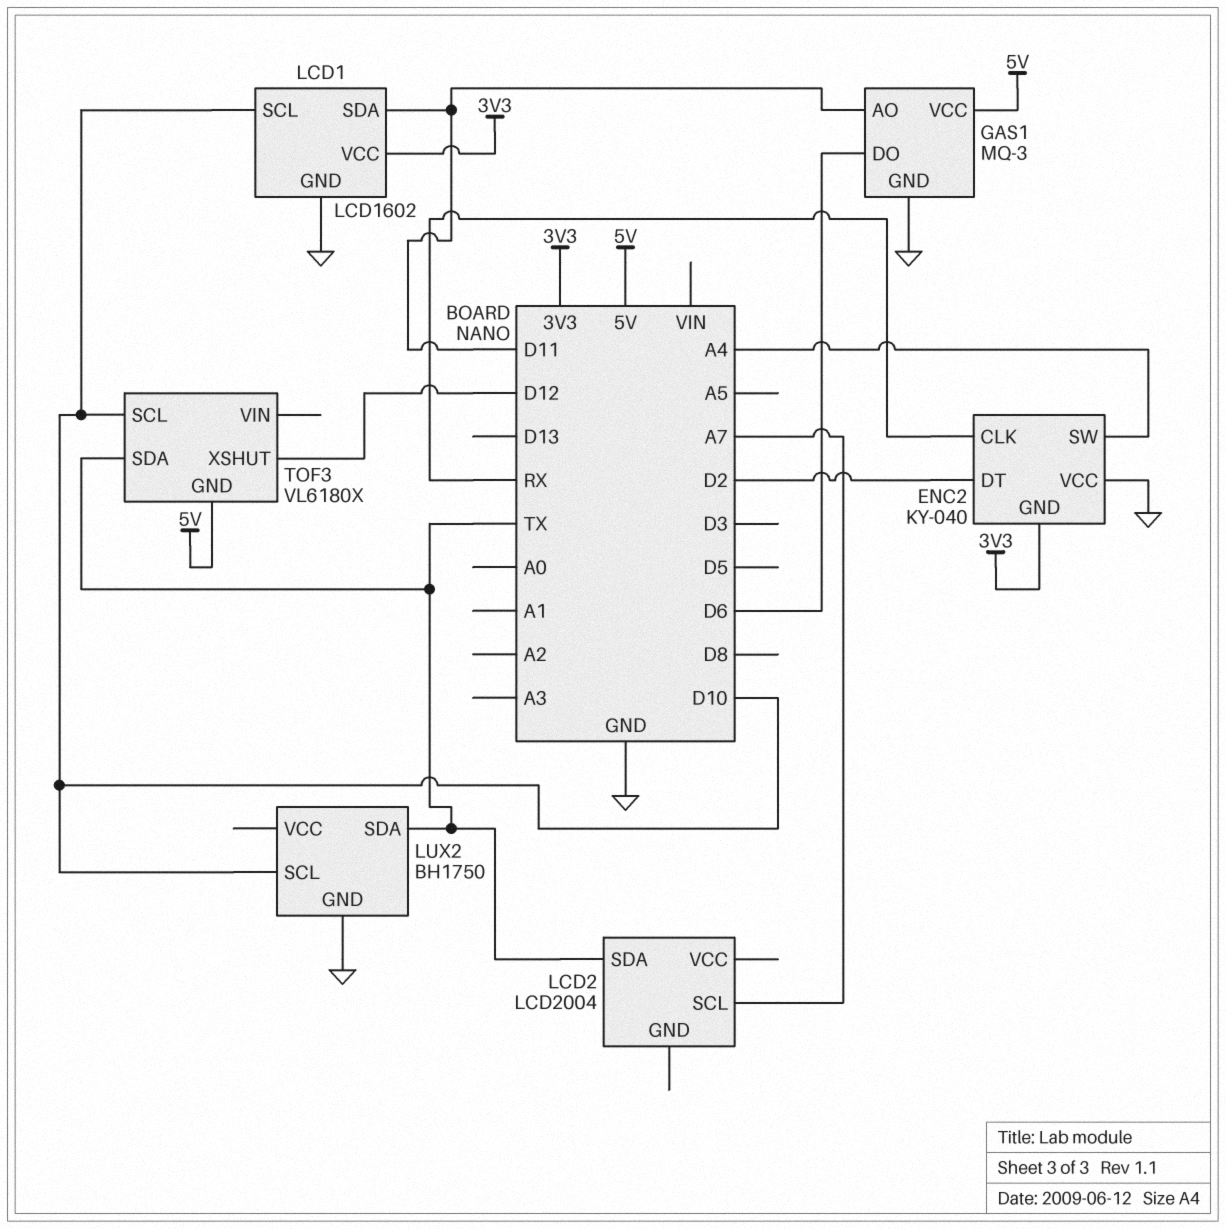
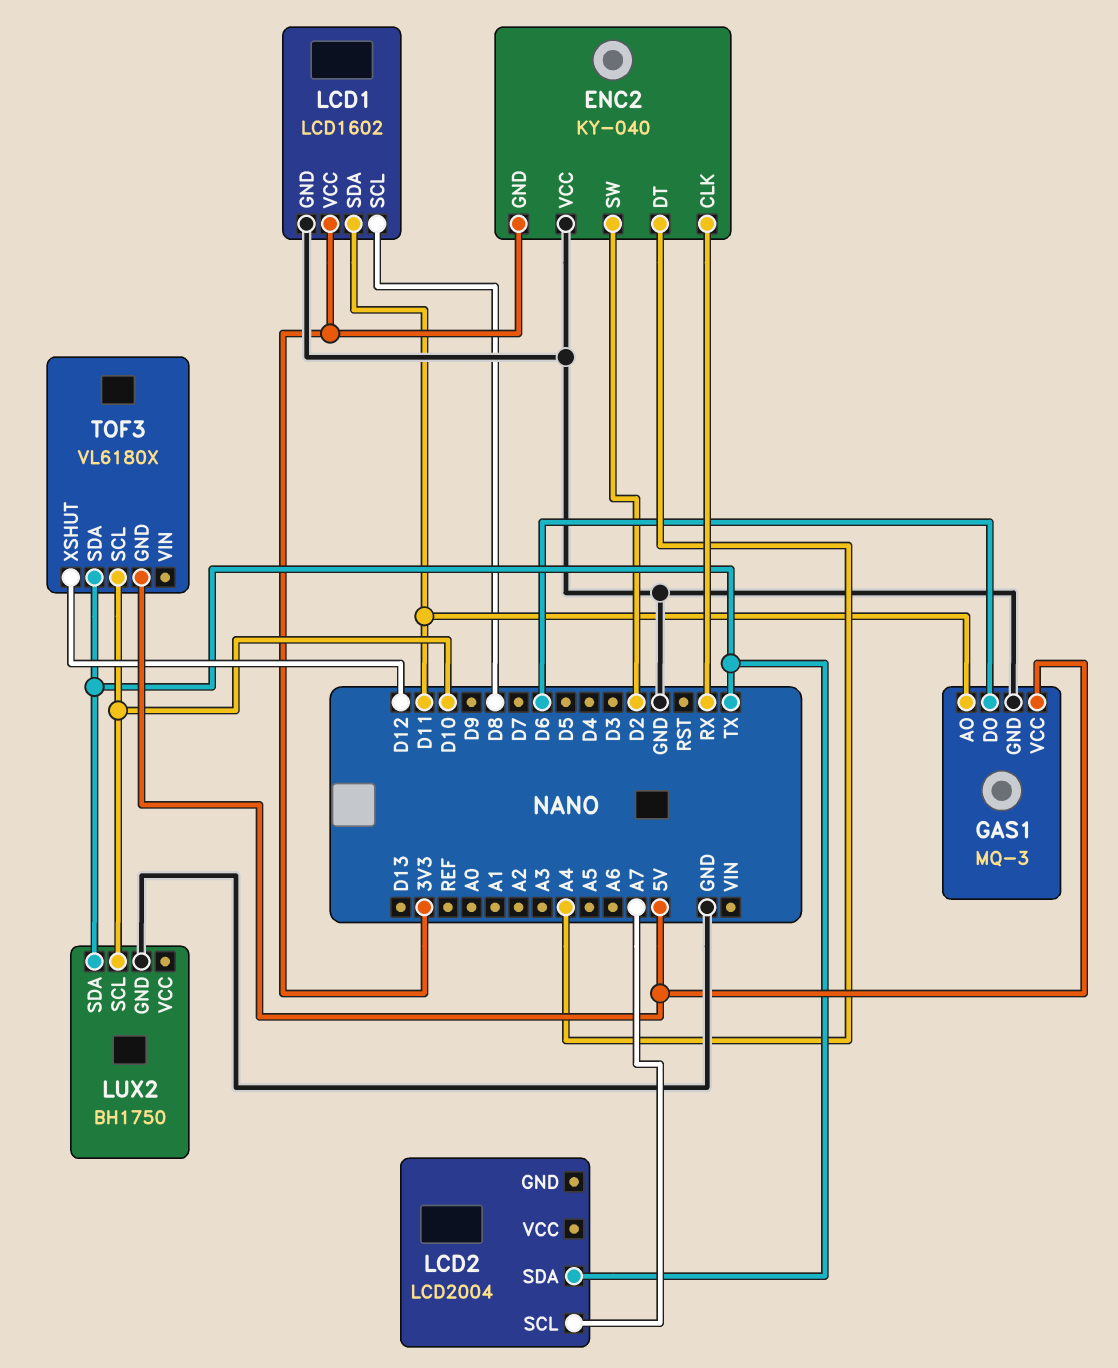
ENC2 pin DT: D2 -> A4
ENC2 pin SW: A4 -> D2
LCD1 pin SCL: D10 -> D8

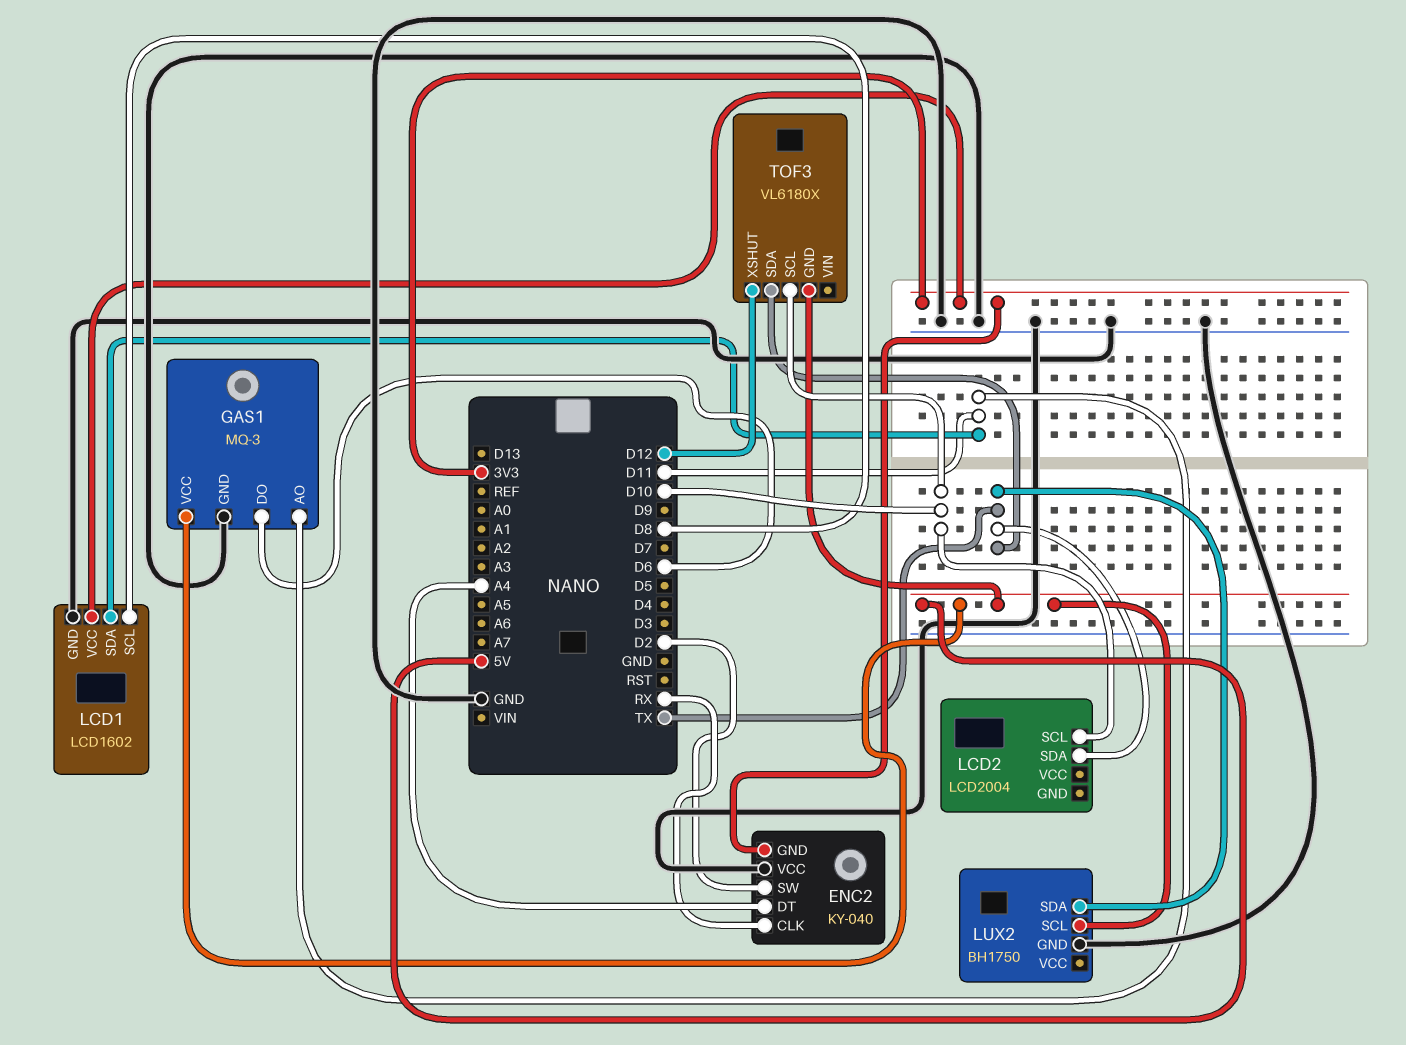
LCD2 pin SCL: A7 -> D10
LUX2 pin SCL: D10 -> 5V

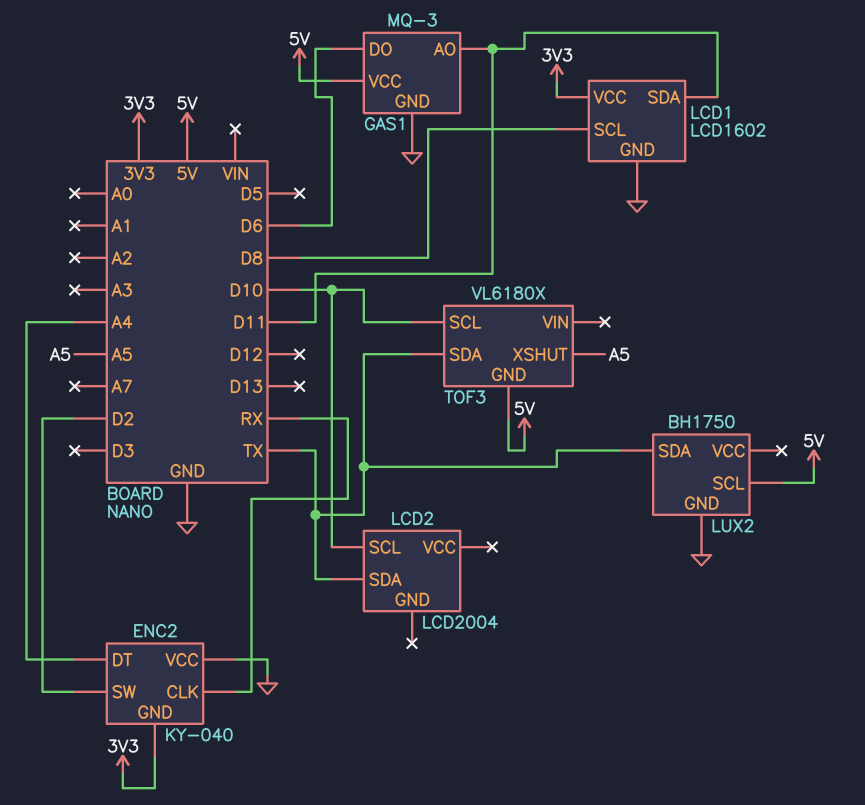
TOF3 pin XSHUT: D12 -> A5

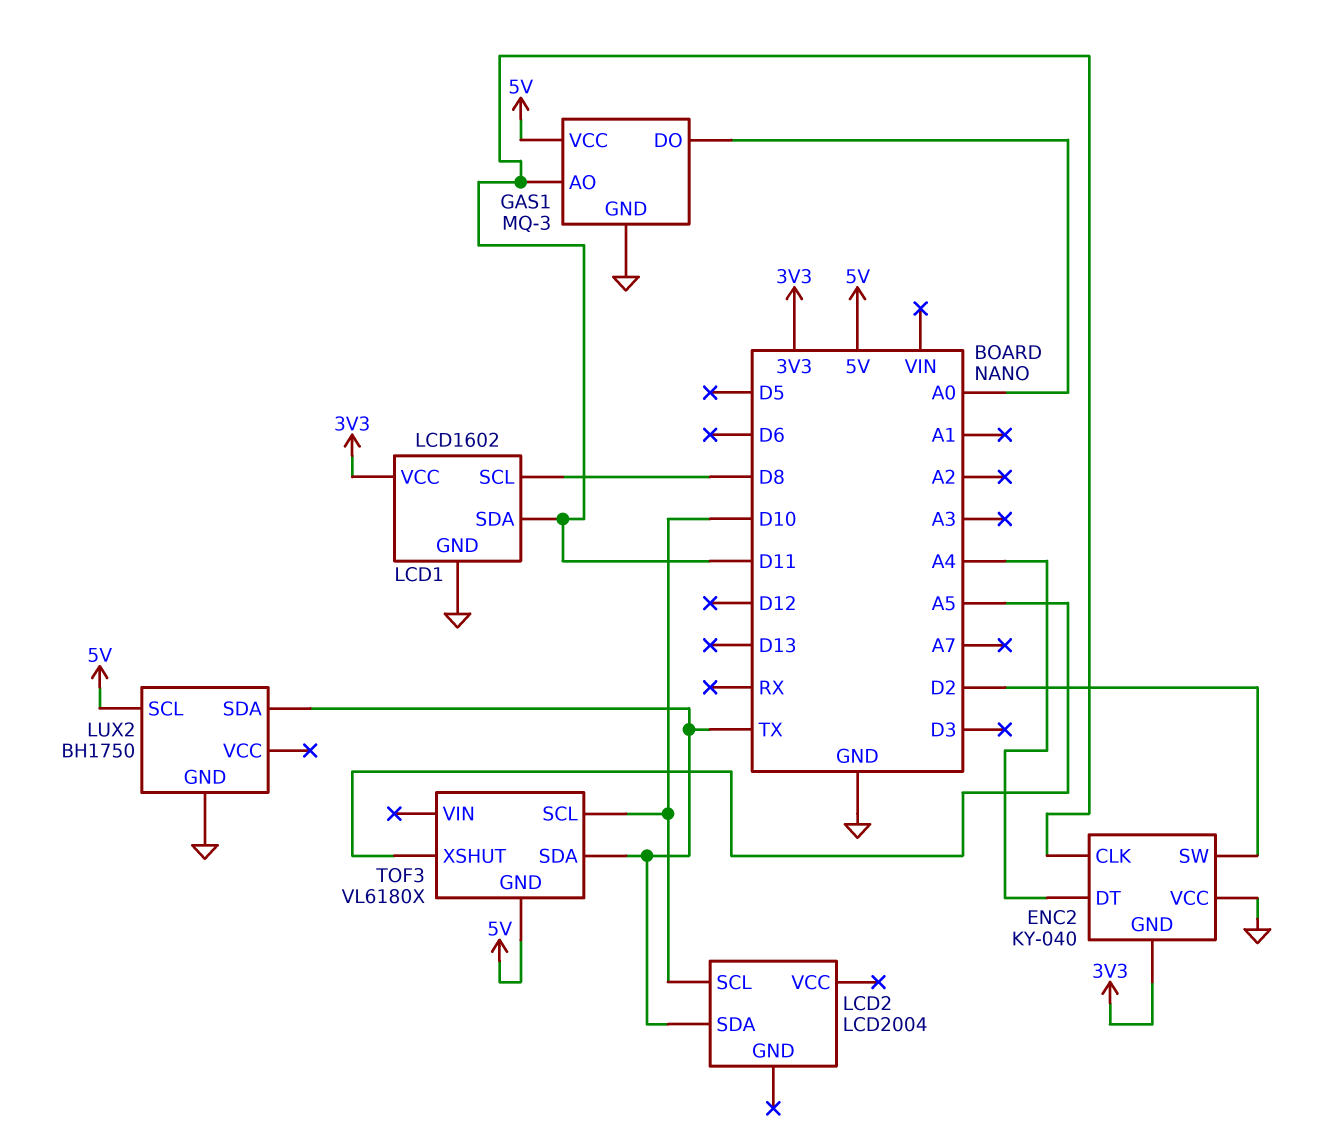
ENC2 pin CLK: RX -> D11
GAS1 pin DO: D6 -> A0

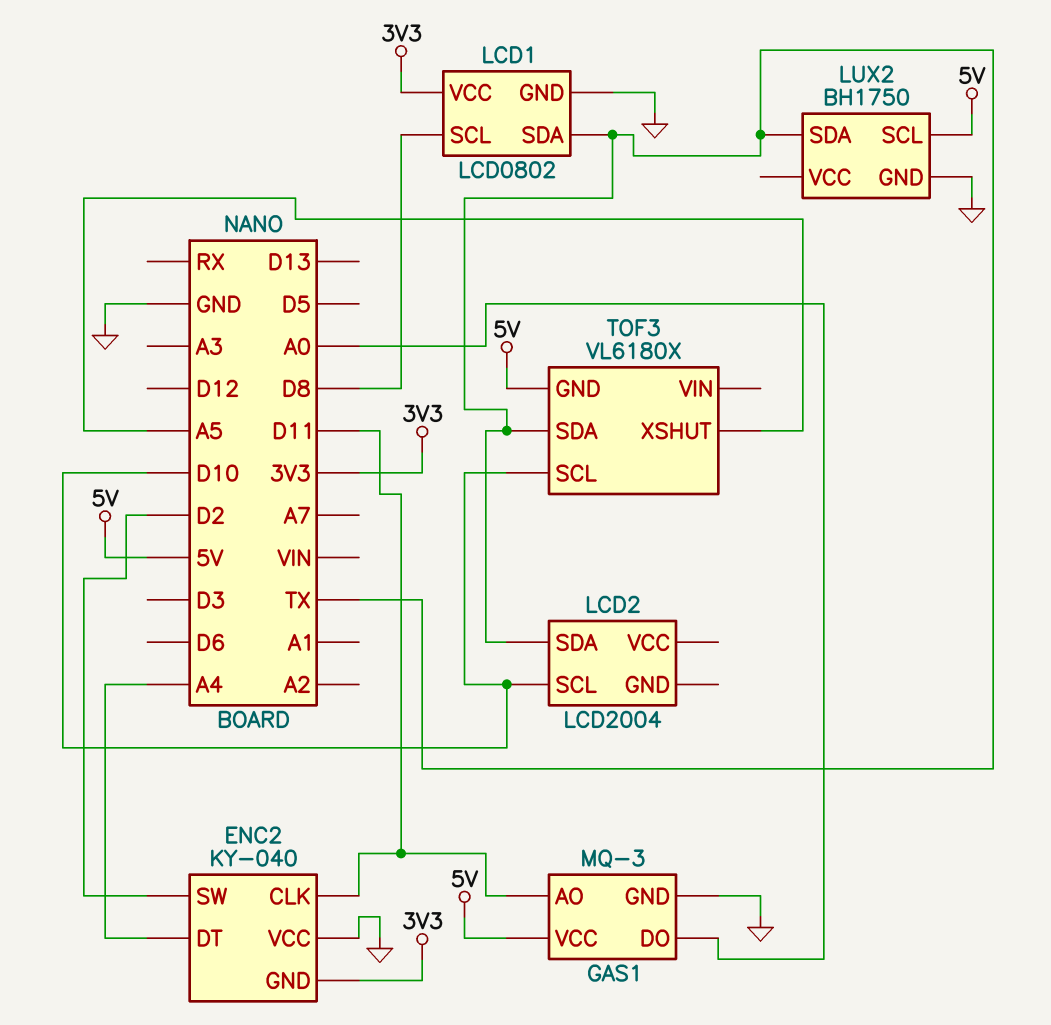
LCD1: LCD1602 -> LCD0802
LCD1 pin SDA: D11 -> TX

